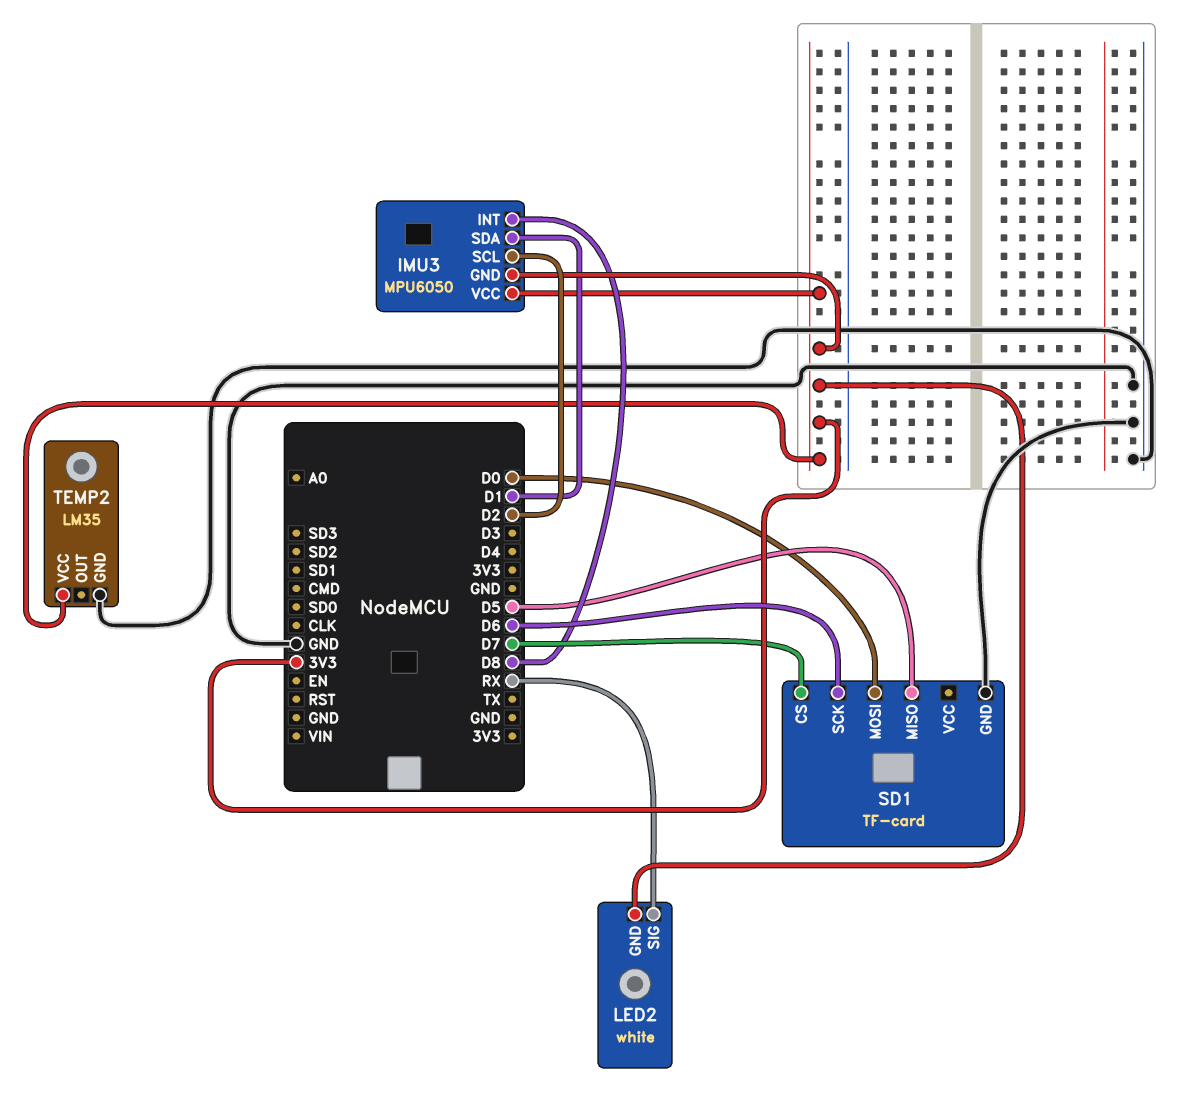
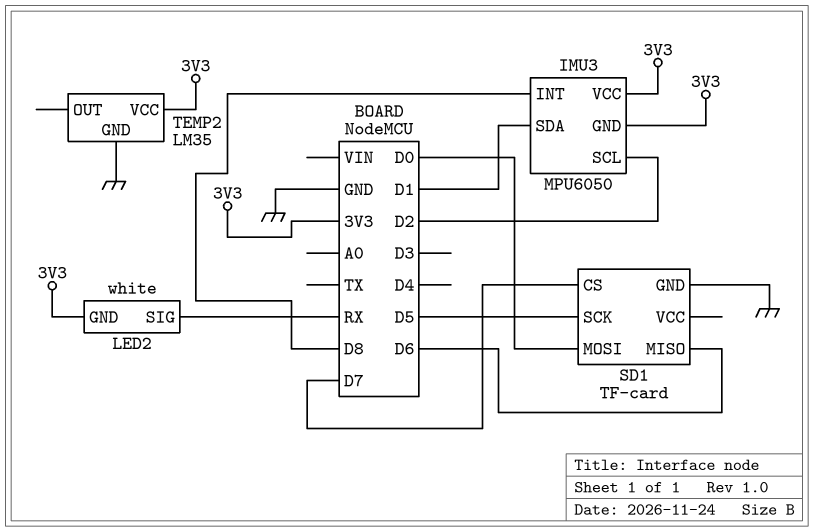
SD1 pin MISO: D5 -> D6
SD1 pin SCK: D6 -> D5

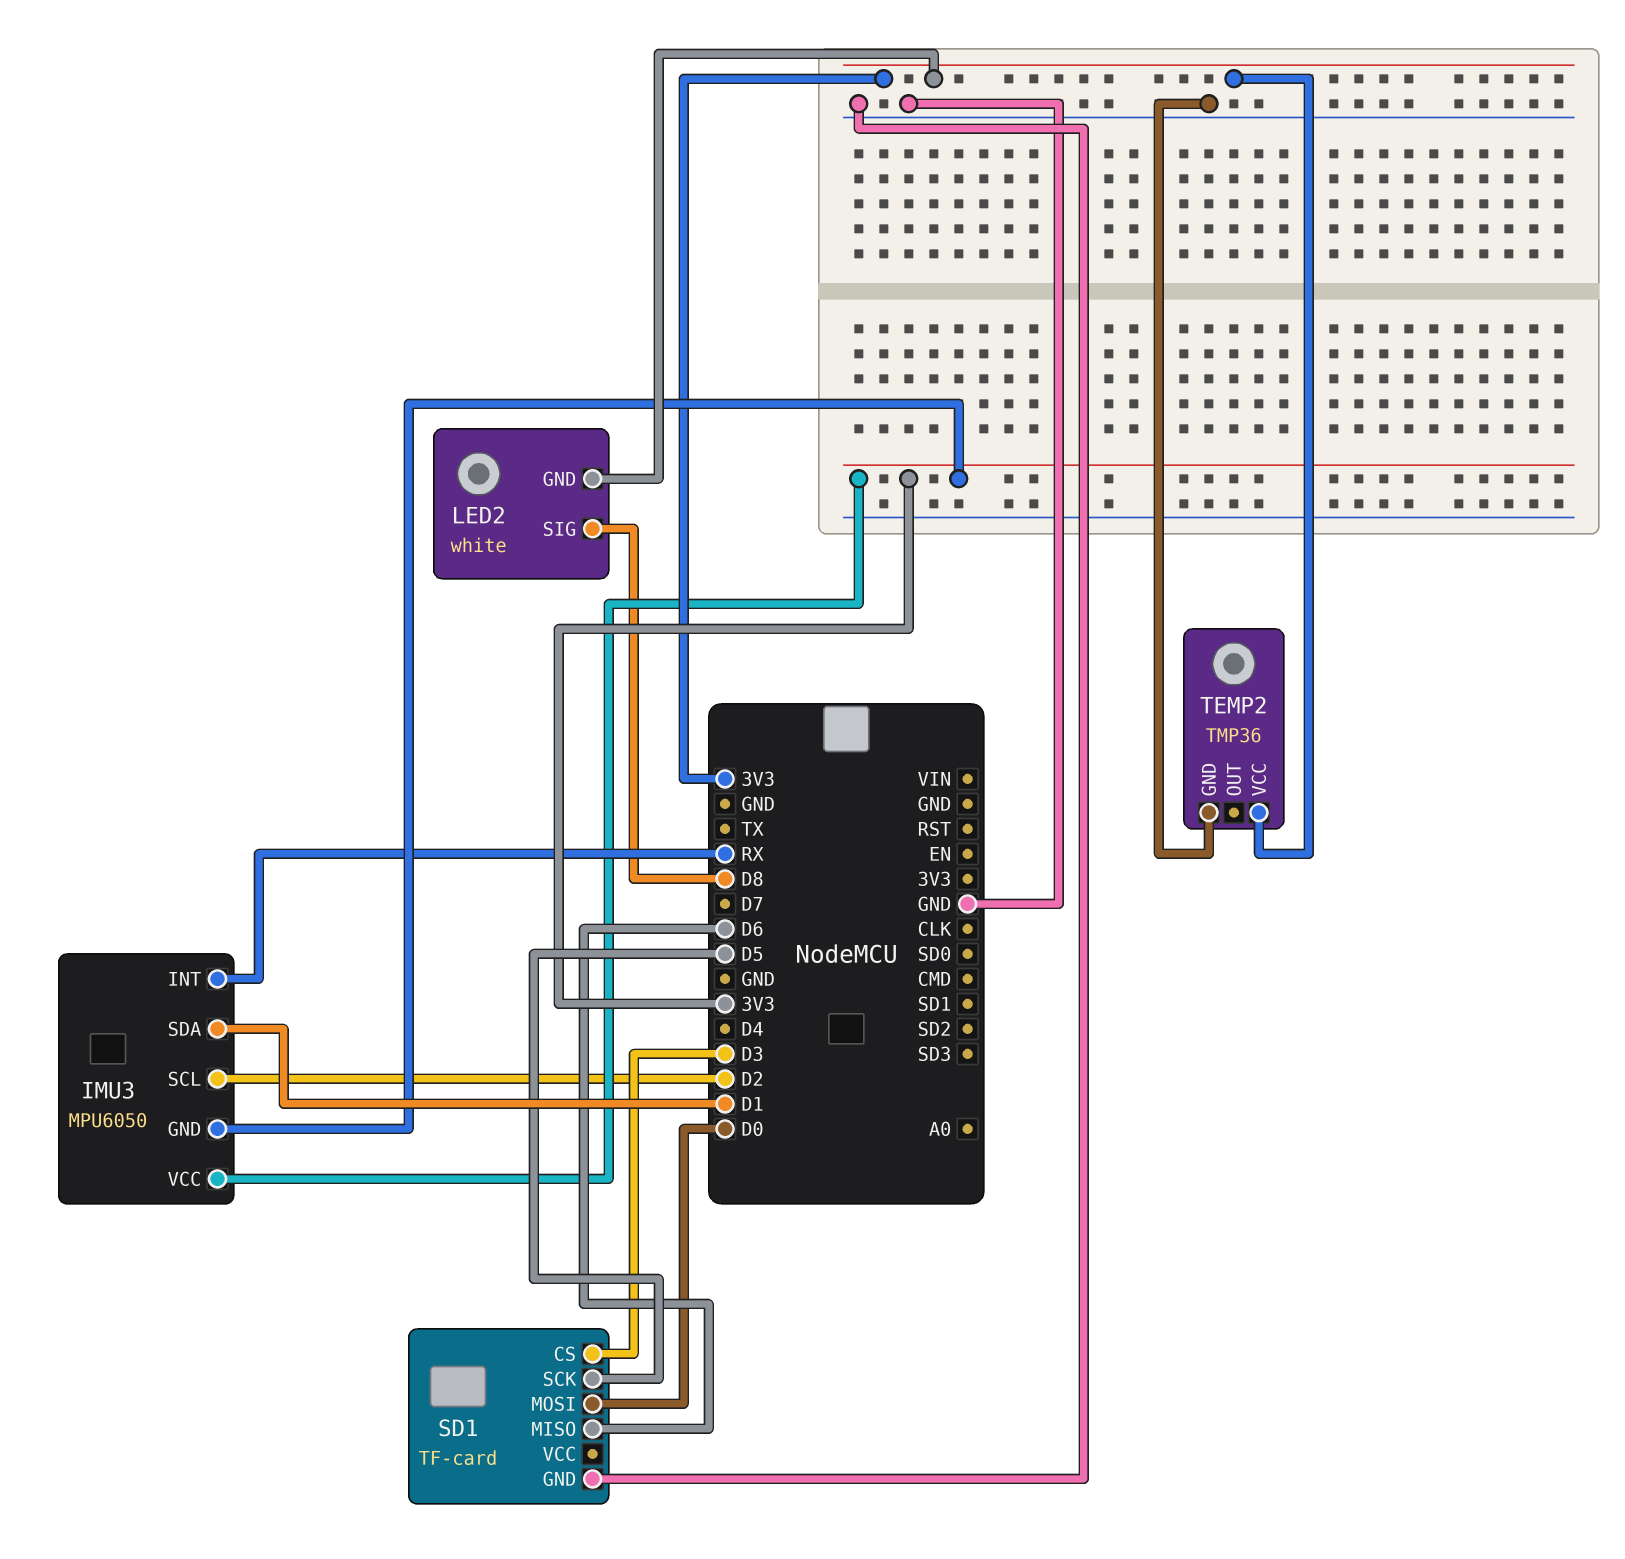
IMU3 pin INT: D8 -> RX
LED2 pin SIG: RX -> D8
SD1 pin CS: D7 -> D3
TEMP2: LM35 -> TMP36

